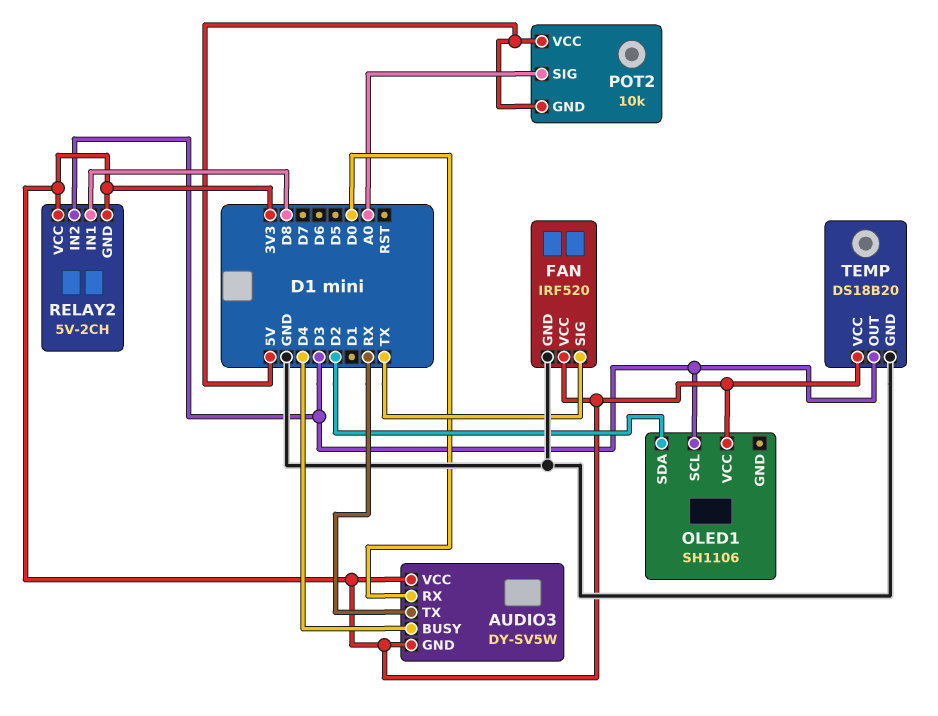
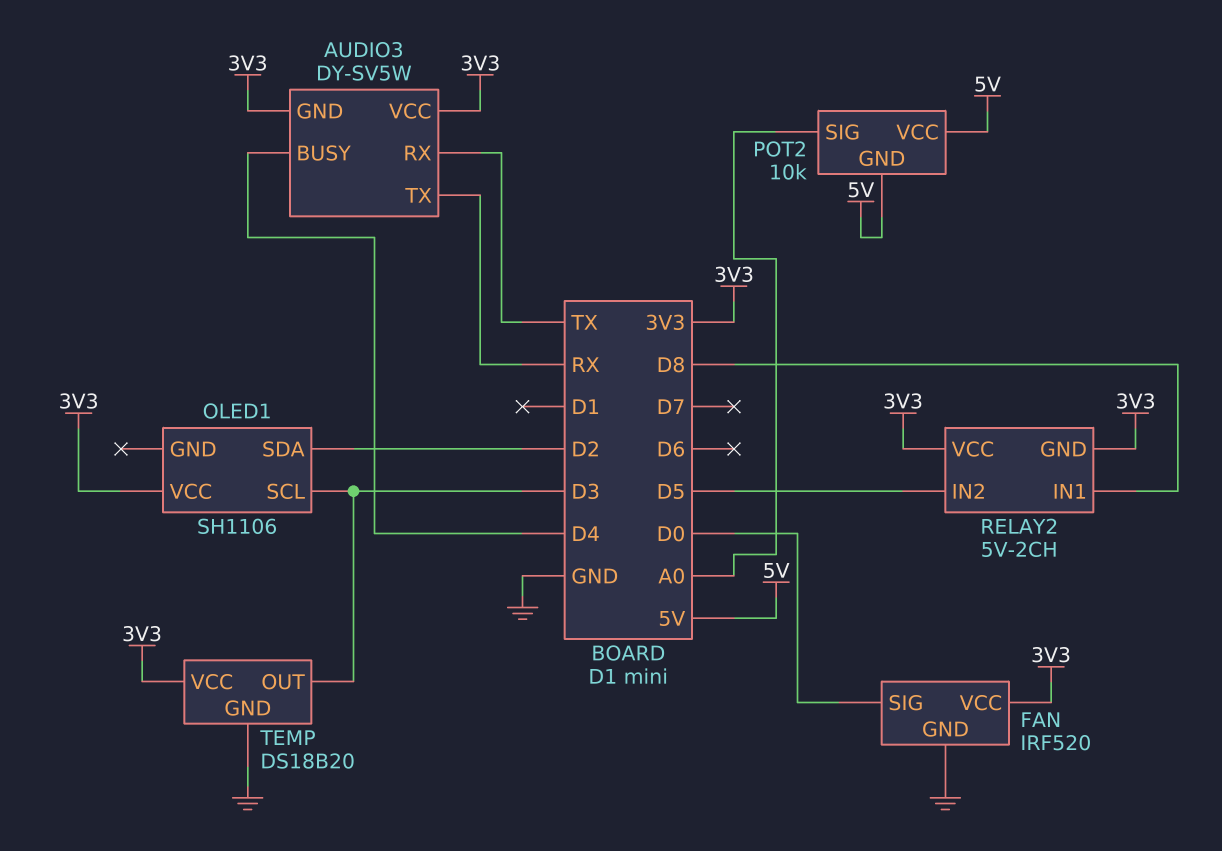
AUDIO3 pin RX: D0 -> TX
FAN pin SIG: TX -> D0
RELAY2 pin IN2: D3 -> D5

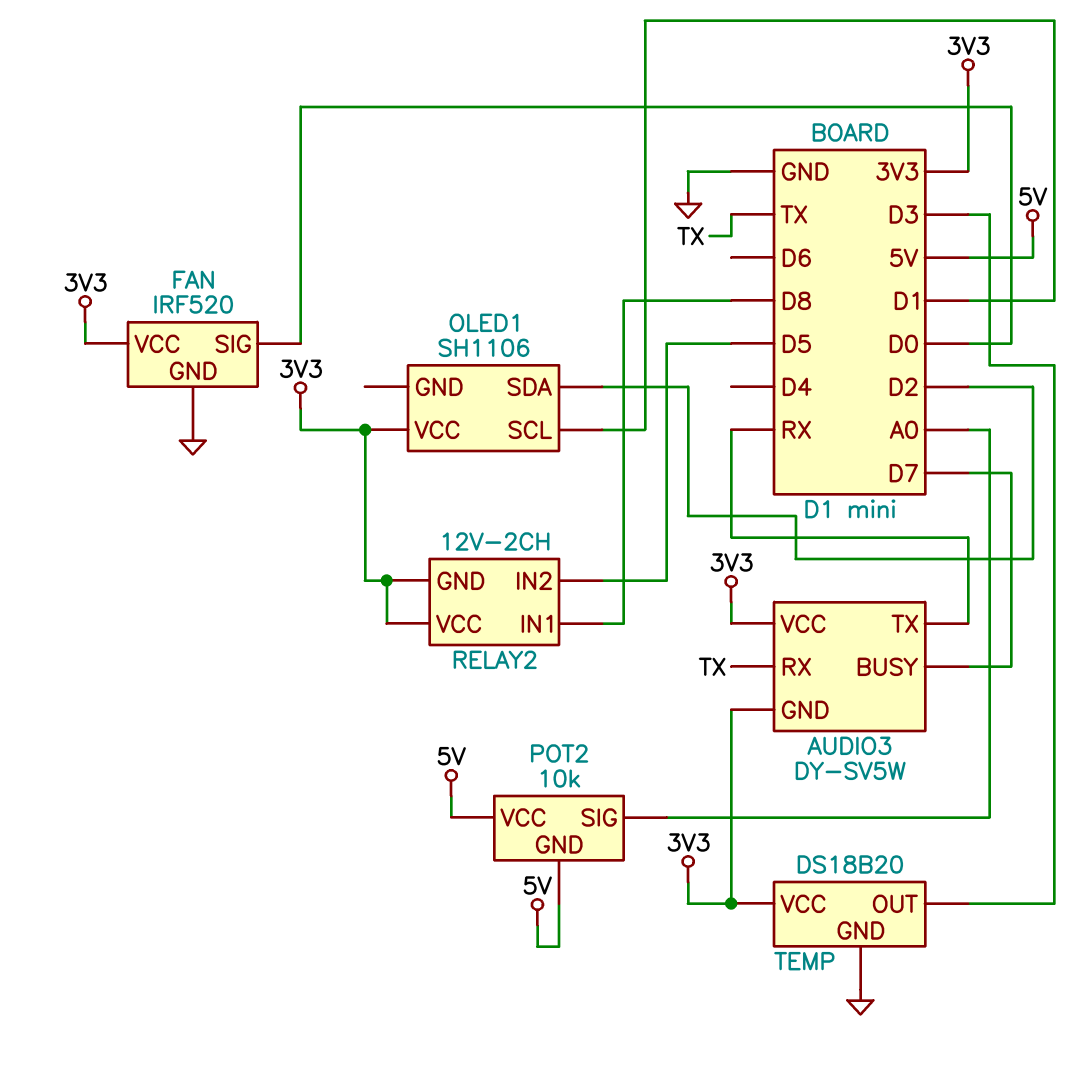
AUDIO3 pin BUSY: D4 -> D7
OLED1 pin SCL: D3 -> D1
RELAY2: 5V-2CH -> 12V-2CH

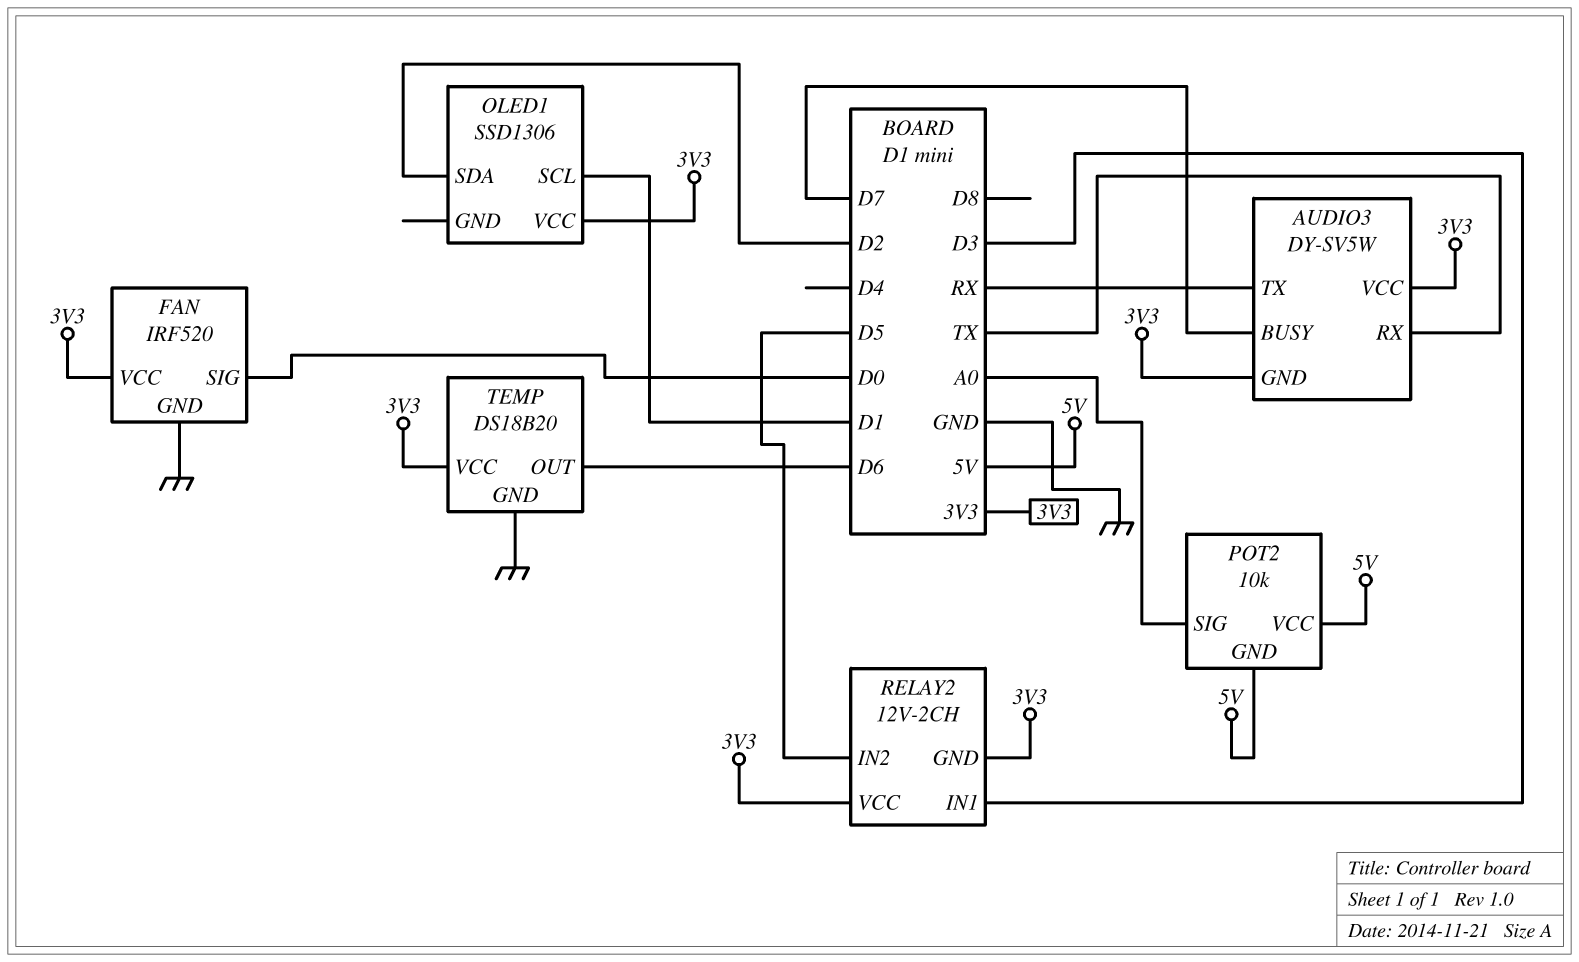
OLED1: SH1106 -> SSD1306
RELAY2 pin IN1: D8 -> D3
TEMP pin OUT: D3 -> D6

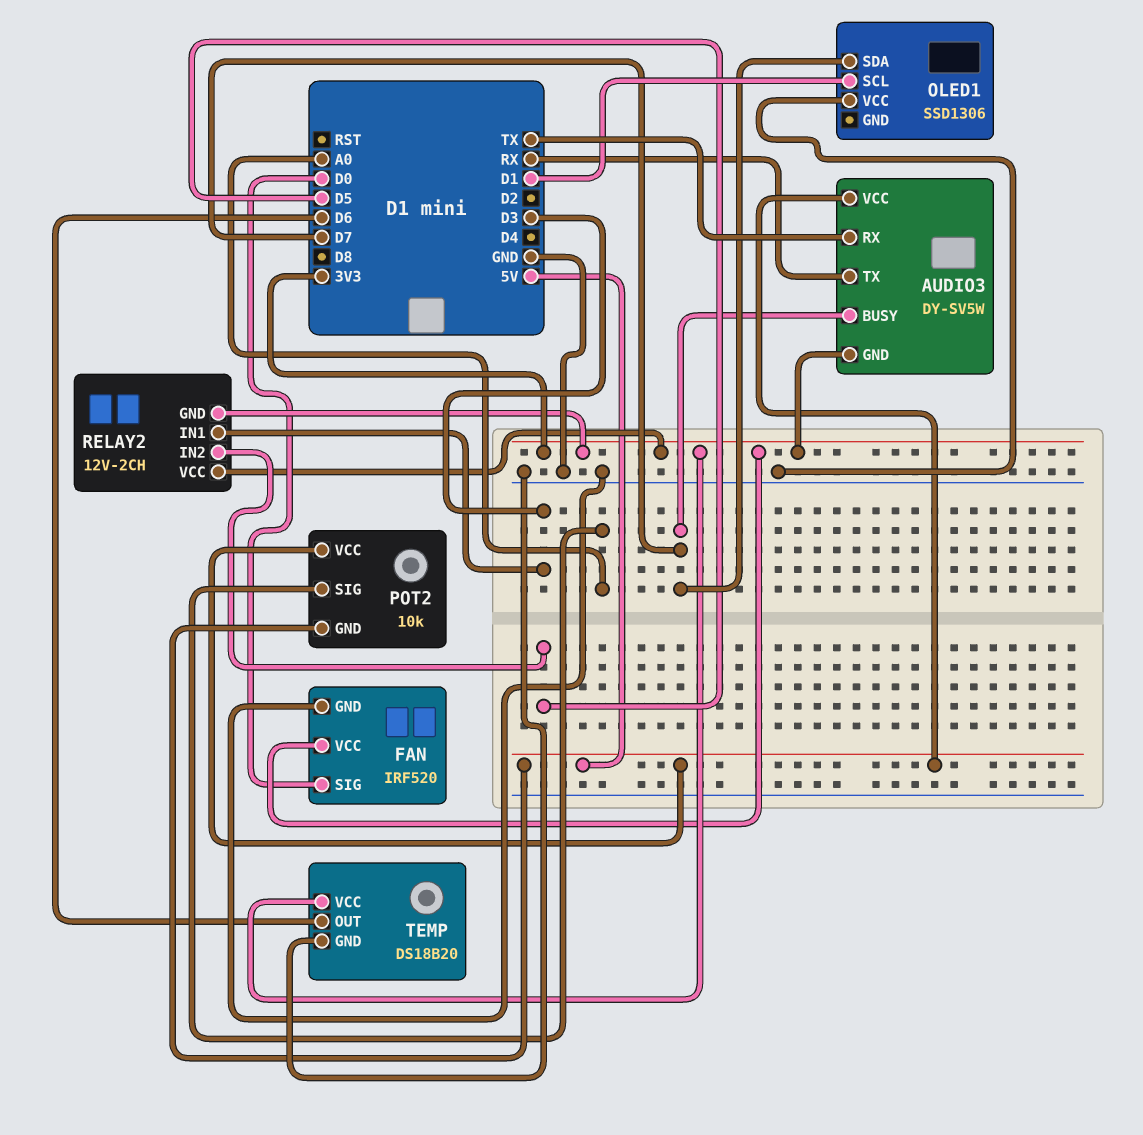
AUDIO3 pin VCC: 3V3 -> 5V
OLED1 pin SDA: D2 -> D7
OLED1 pin VCC: 3V3 -> GND

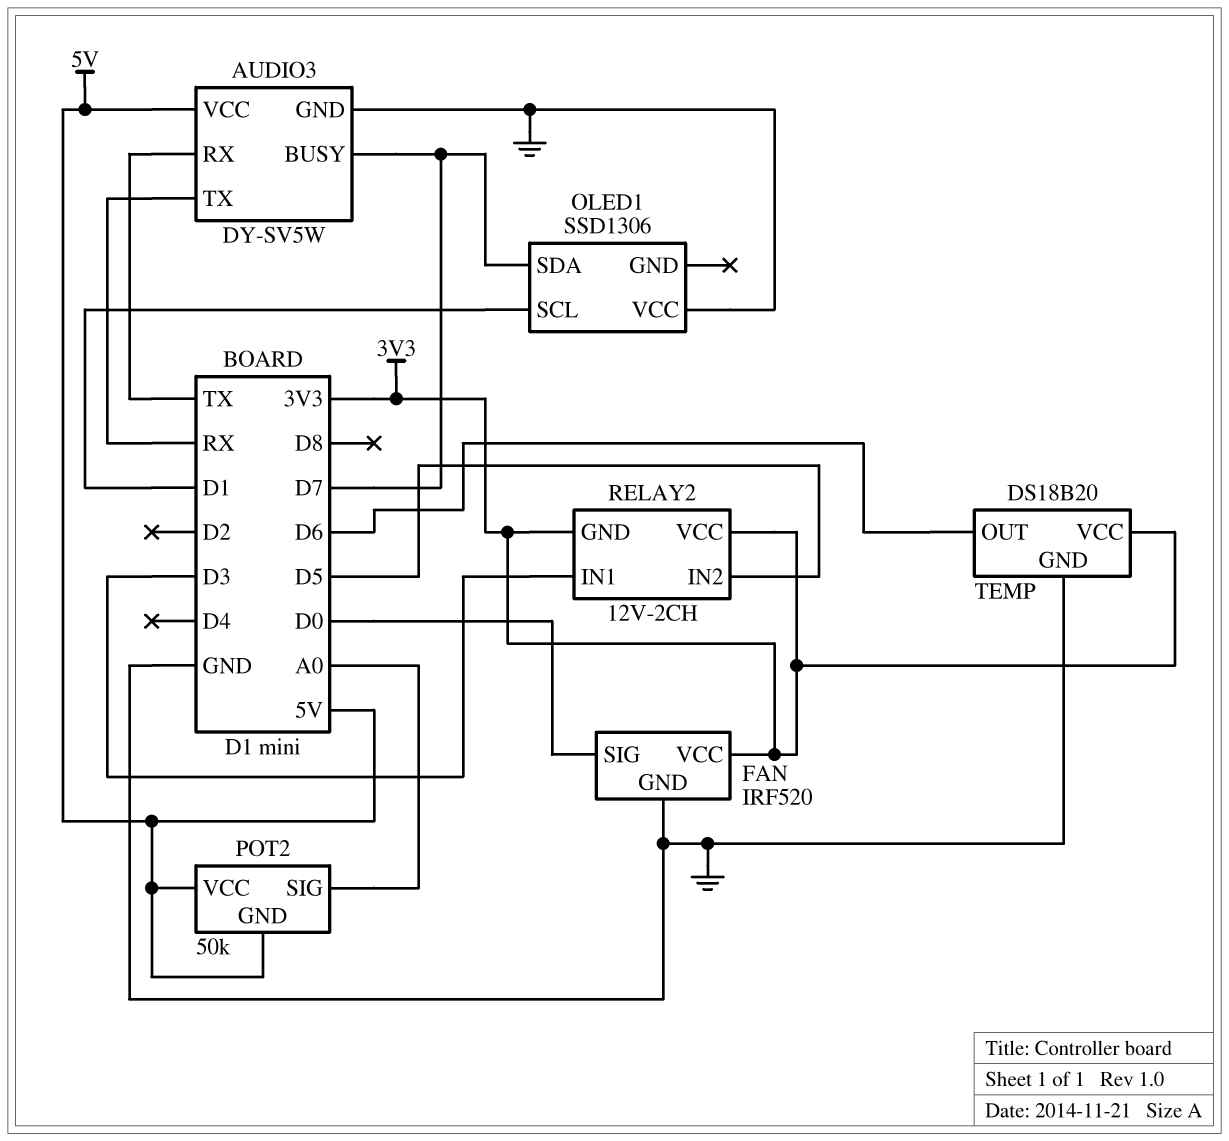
AUDIO3 pin GND: 3V3 -> GND
POT2: 10k -> 50k

